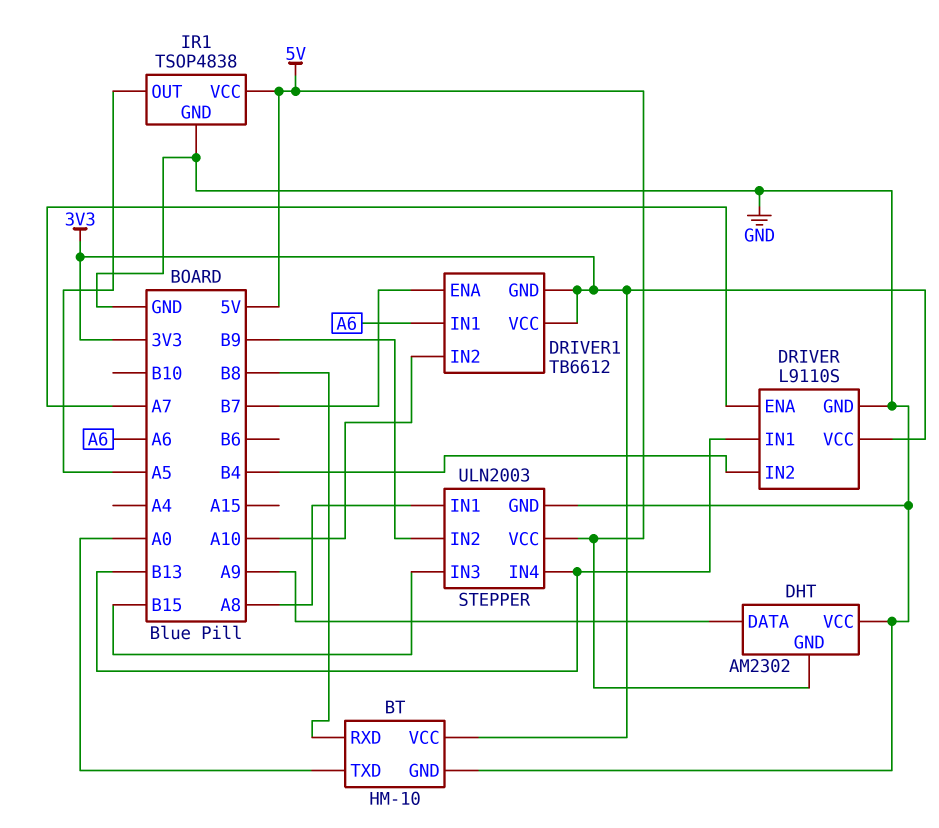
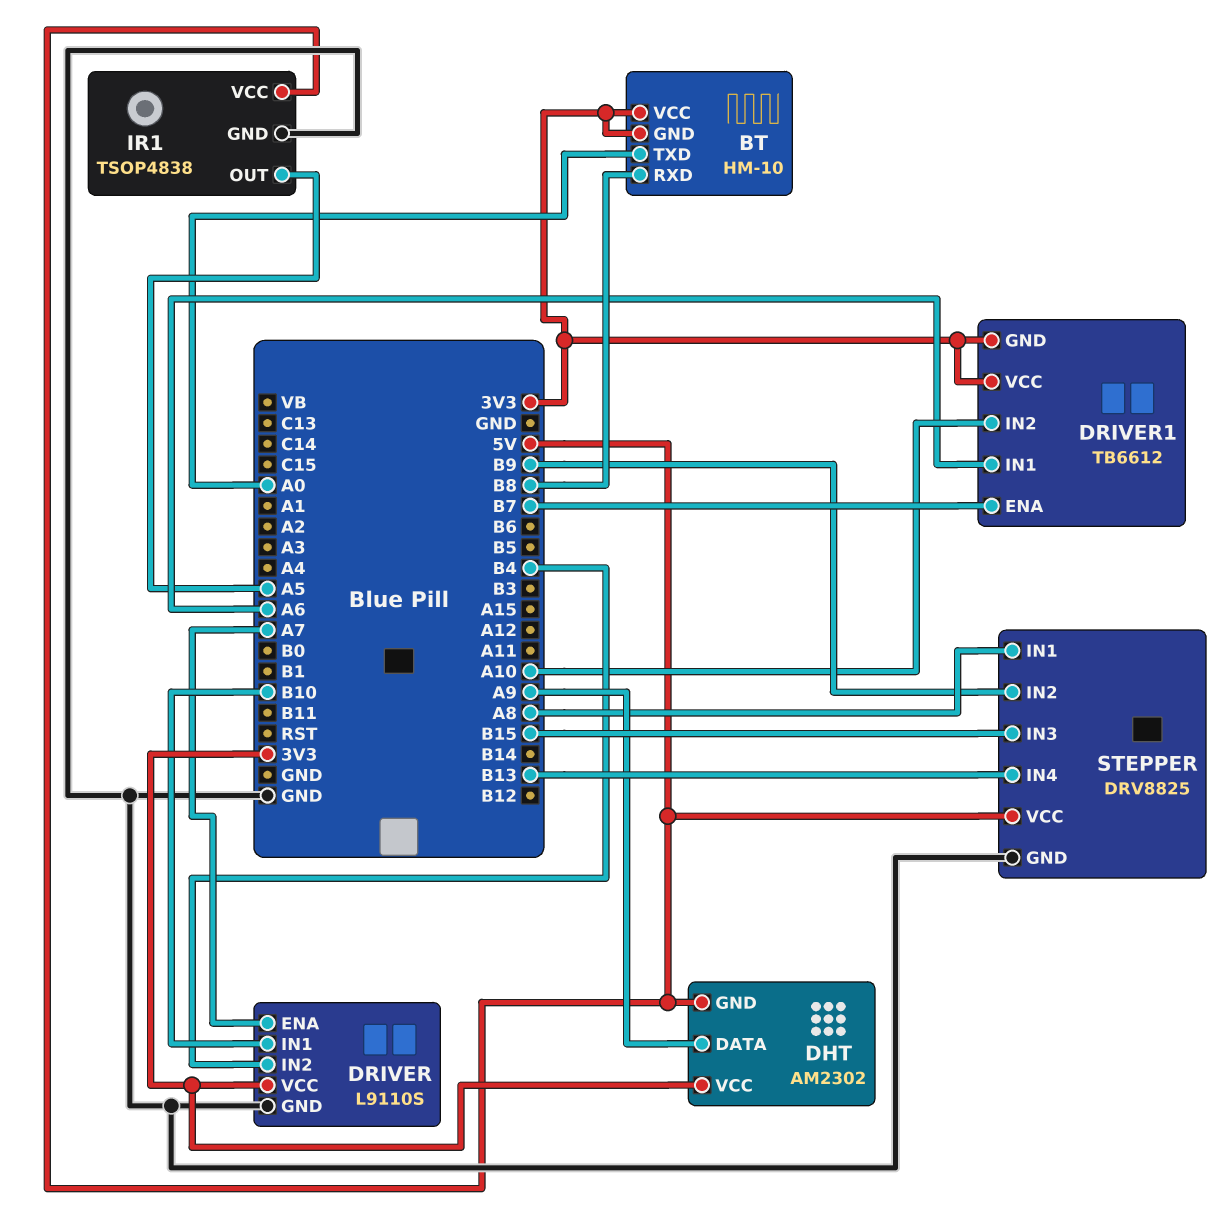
BT pin GND: GND -> 3V3
DHT pin VCC: GND -> 3V3
DRIVER pin IN1: B13 -> B10
STEPPER: ULN2003 -> DRV8825

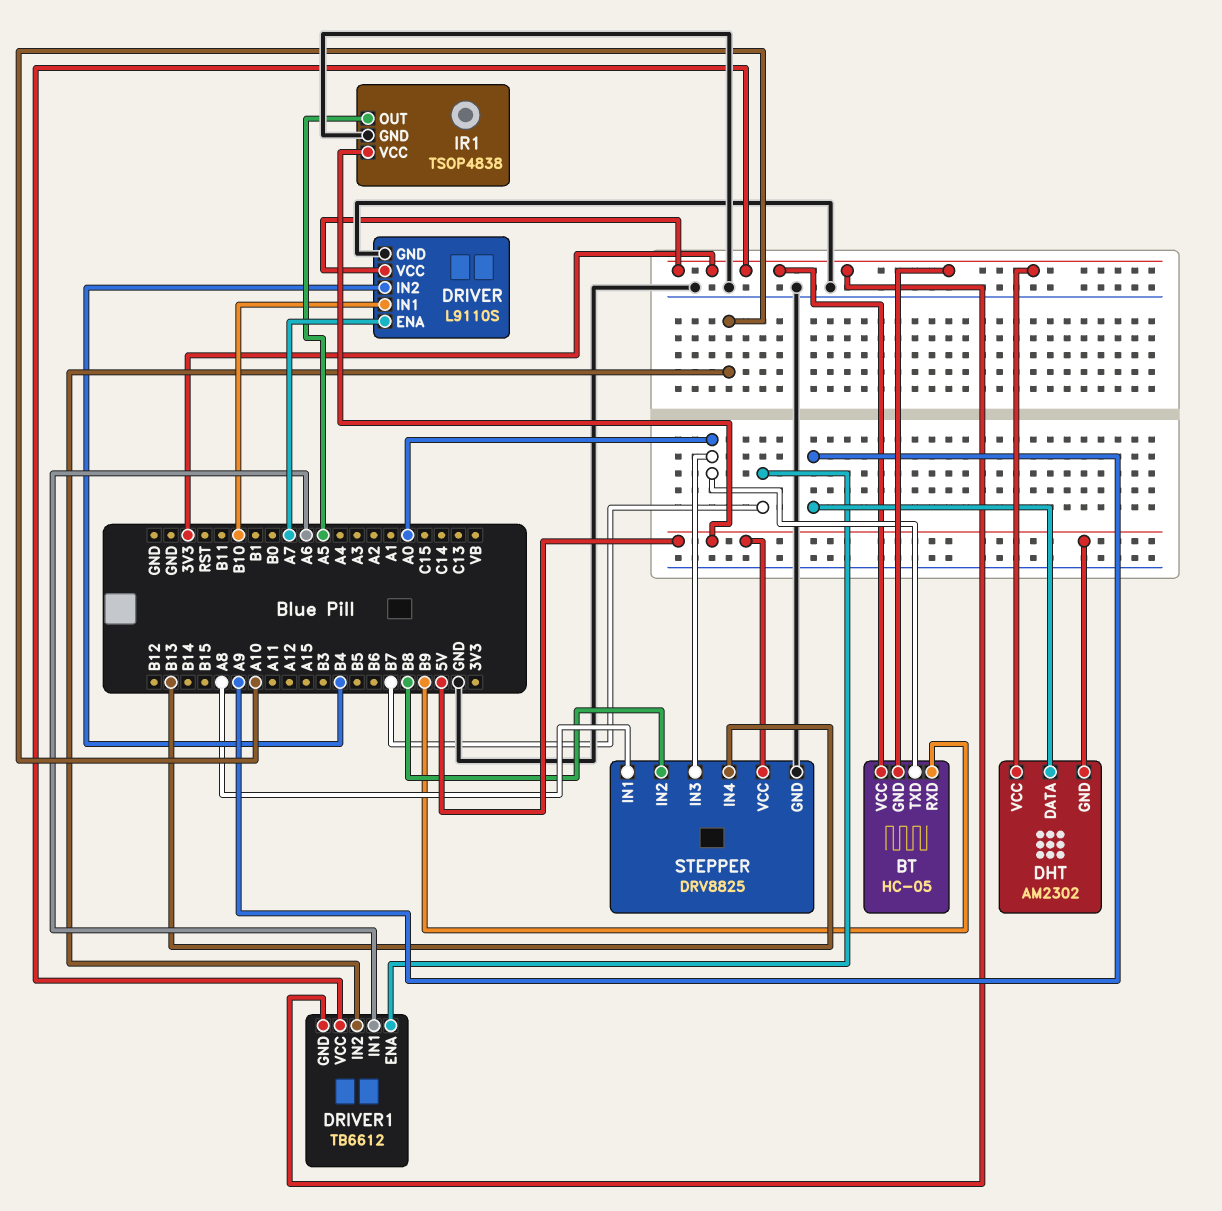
BT: HM-10 -> HC-05
BT pin RXD: B8 -> B9
STEPPER pin IN2: B9 -> B8
STEPPER pin IN3: B15 -> A0

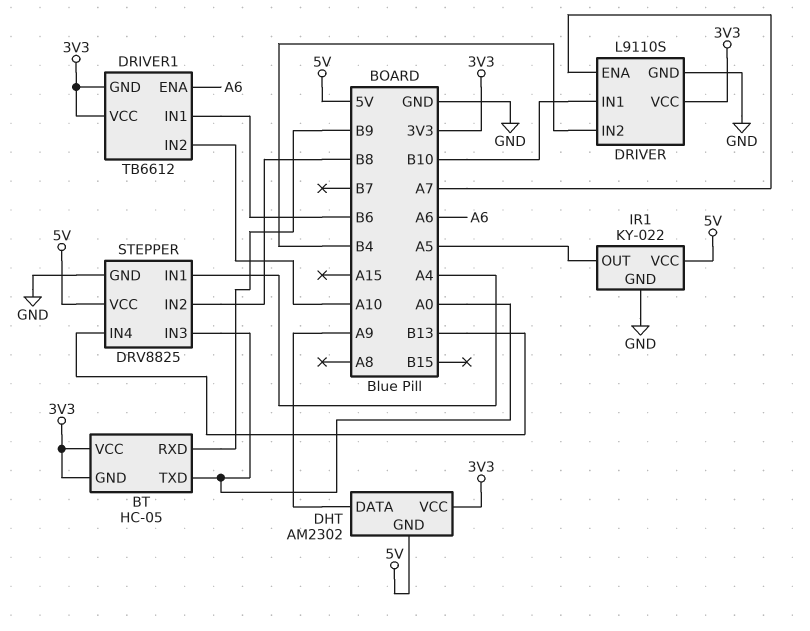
DRIVER1 pin ENA: B7 -> A6
DRIVER1 pin IN1: A6 -> B6
IR1: TSOP4838 -> KY-022
STEPPER pin IN1: A8 -> A4

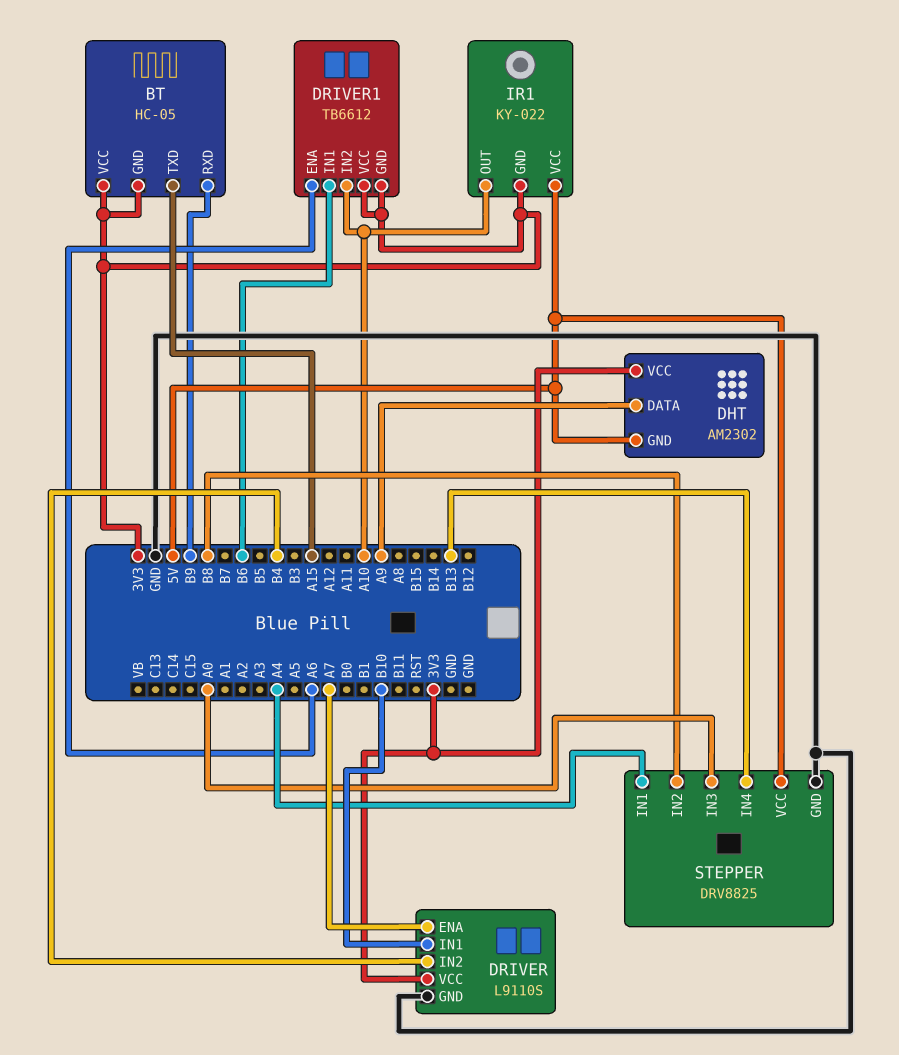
BT pin TXD: A0 -> A15
IR1 pin GND: GND -> 3V3
IR1 pin OUT: A5 -> A10

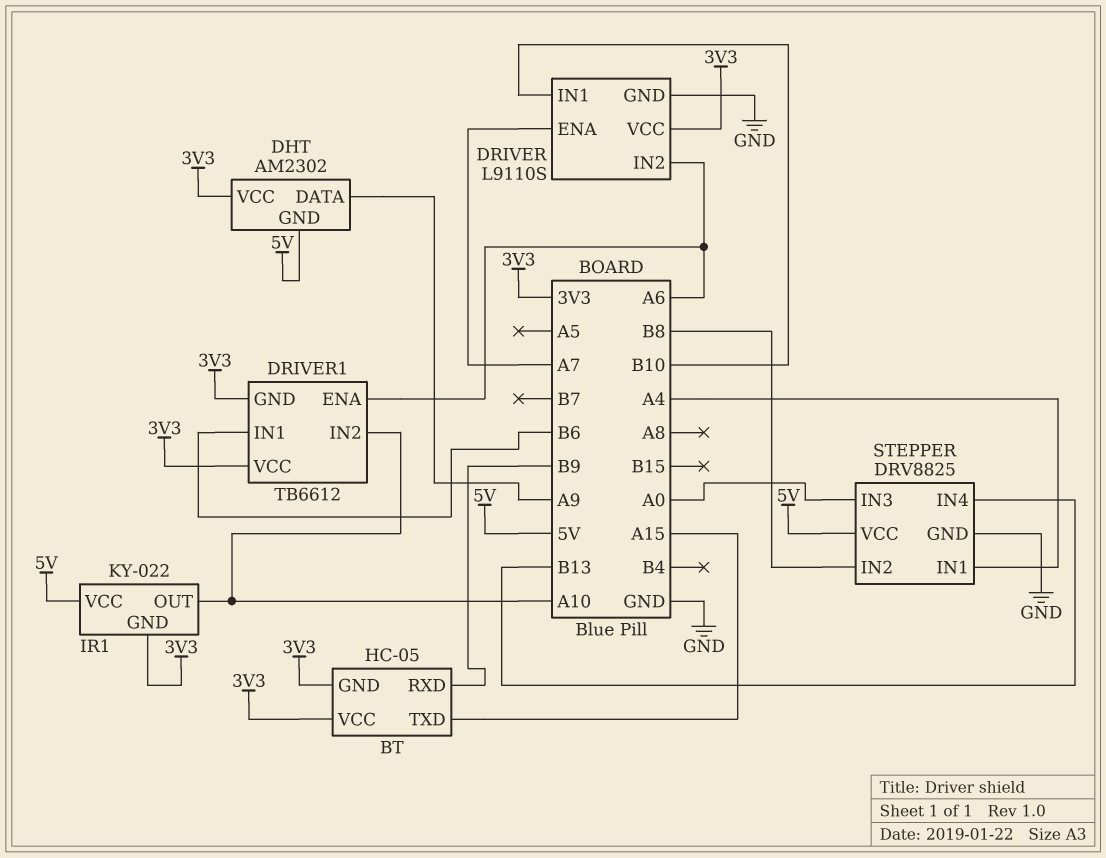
DRIVER pin IN2: B4 -> A6

